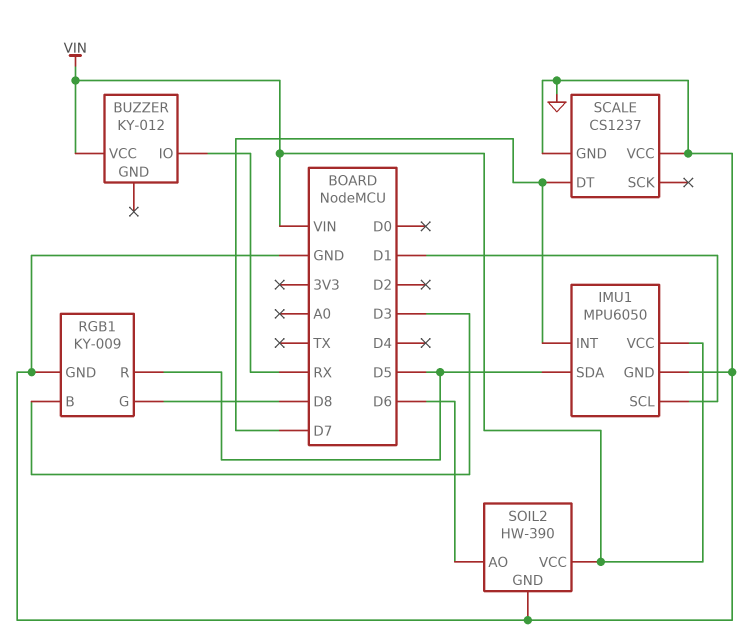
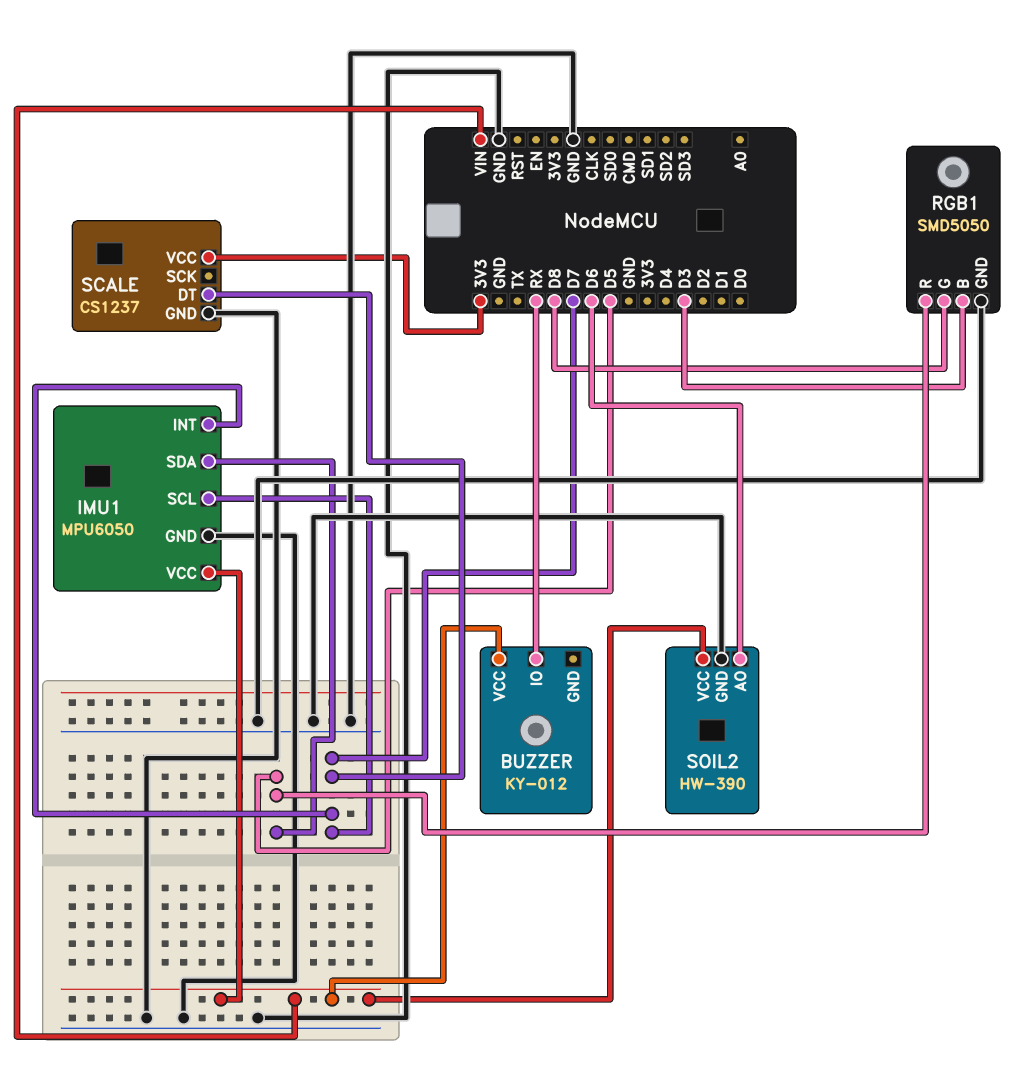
IMU1 pin SCL: D1 -> D7
RGB1: KY-009 -> SMD5050
SCALE pin VCC: GND -> 3V3

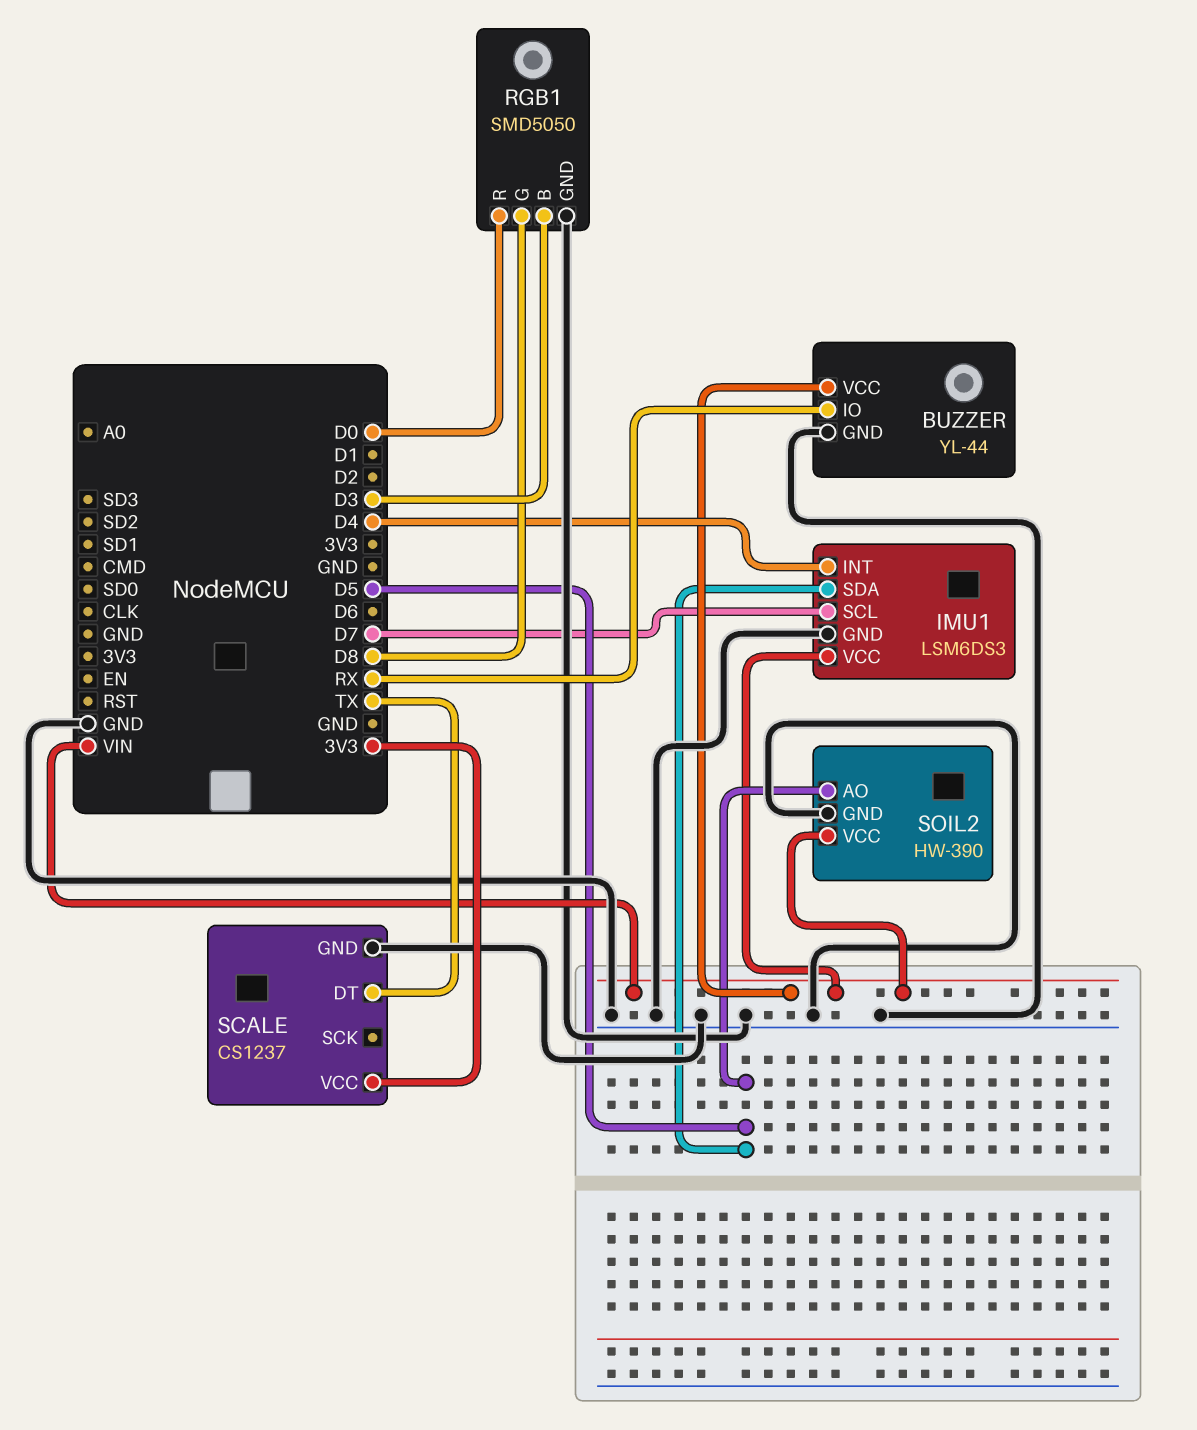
BUZZER: KY-012 -> YL-44
BUZZER pin GND: none -> GND
IMU1: MPU6050 -> LSM6DS3
IMU1 pin INT: D7 -> D4
RGB1 pin R: D5 -> D0
SCALE pin DT: D7 -> TX
SOIL2 pin AO: D6 -> D5

